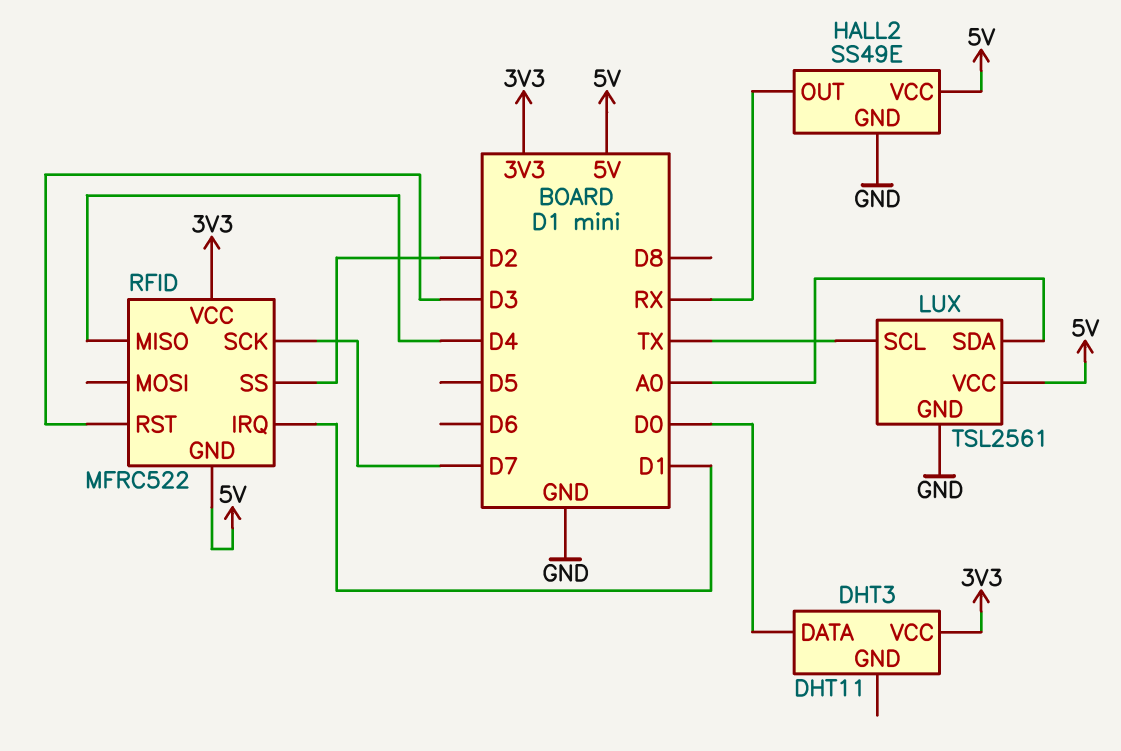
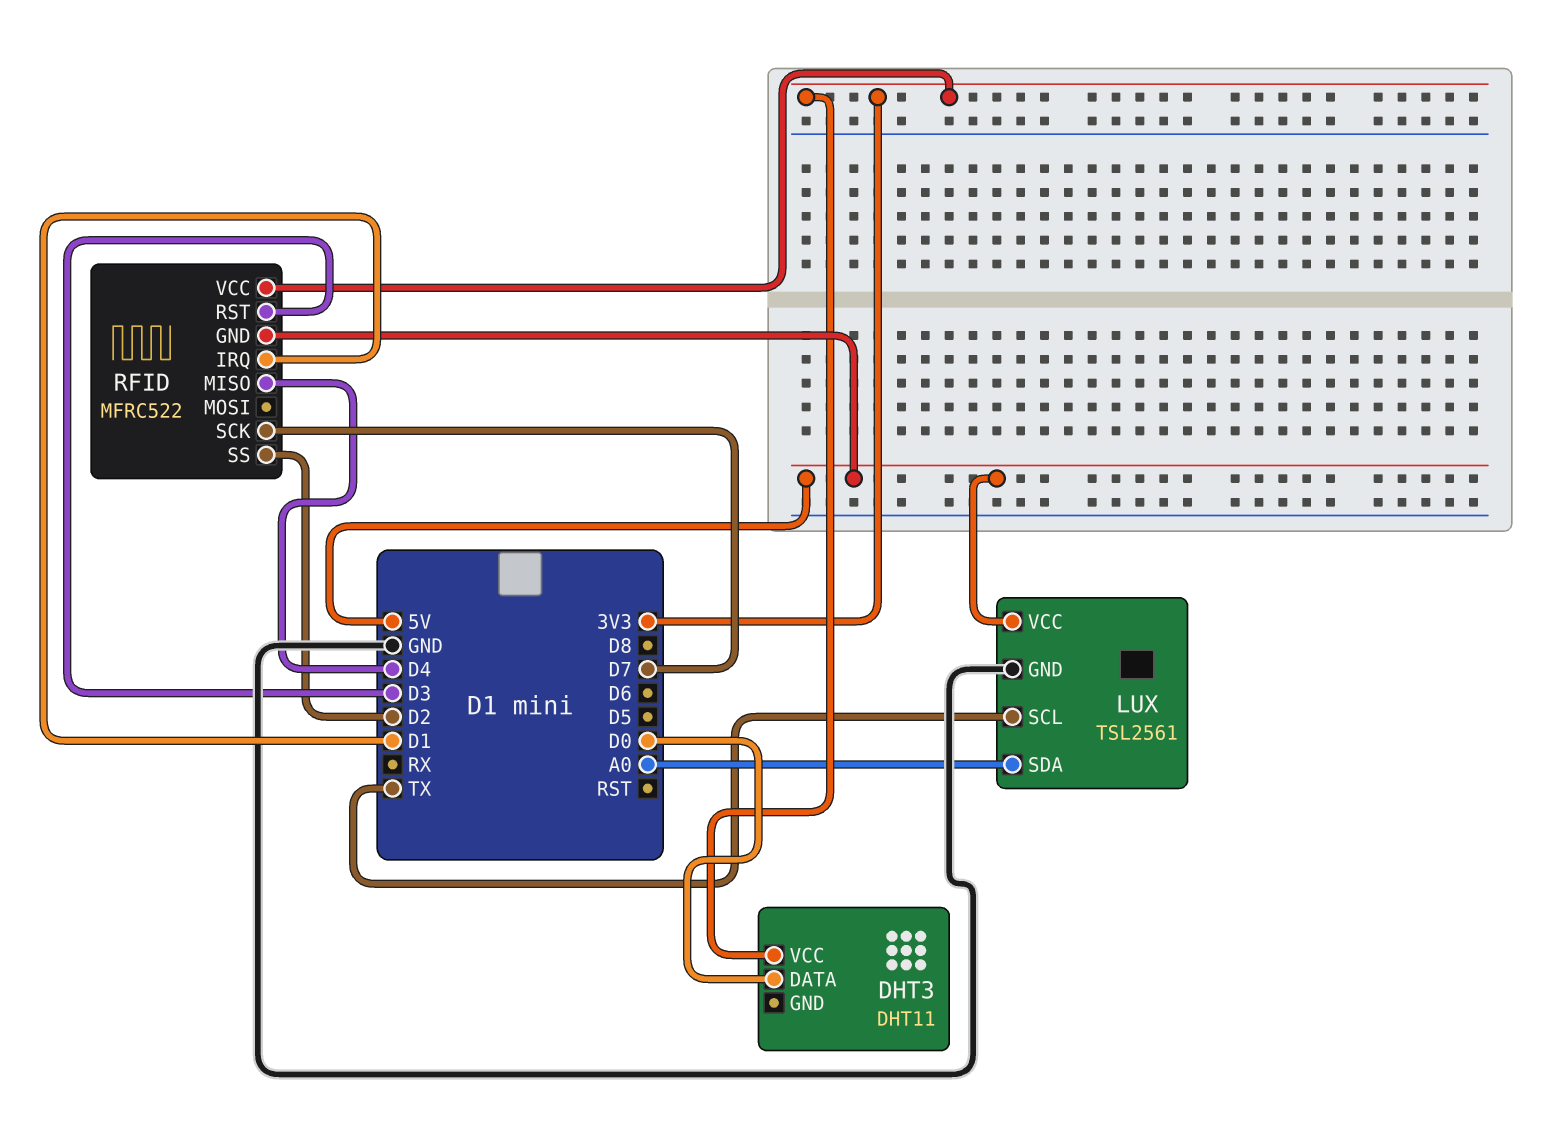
HALL2: SS49E -> none
HALL2 pin GND: GND -> none
HALL2 pin OUT: RX -> none
HALL2 pin VCC: 5V -> none

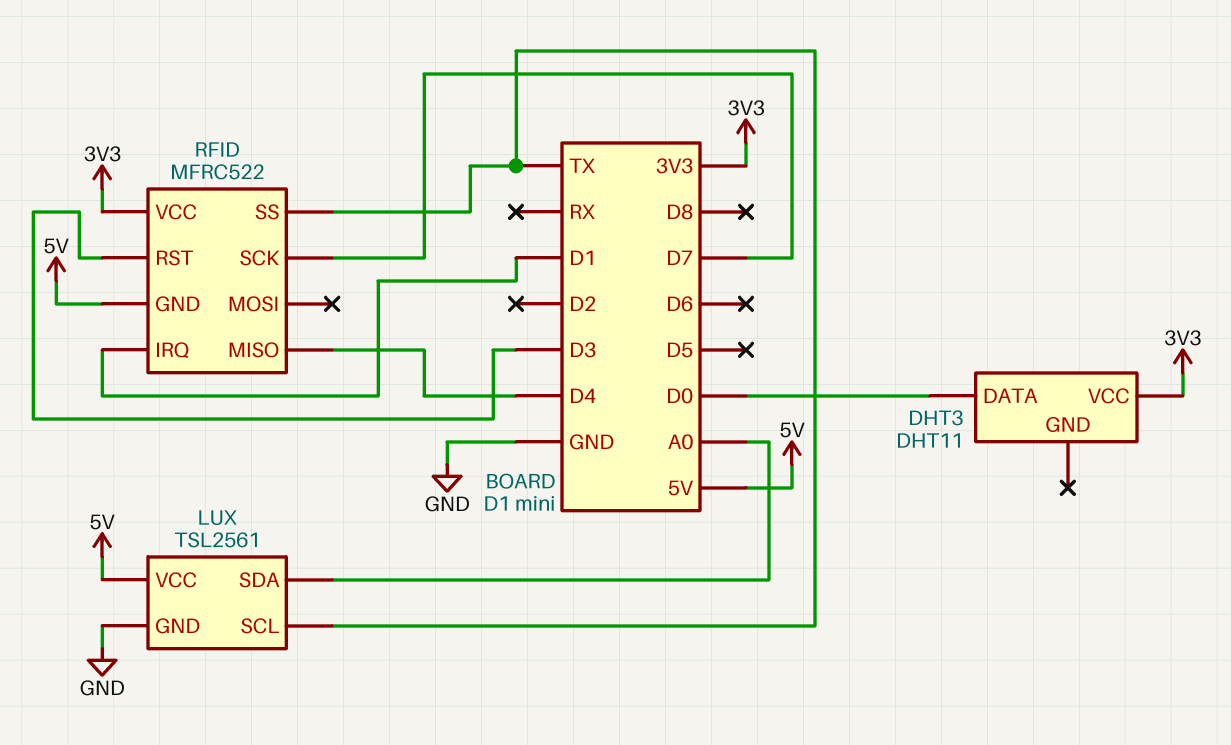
RFID pin SS: D2 -> TX

